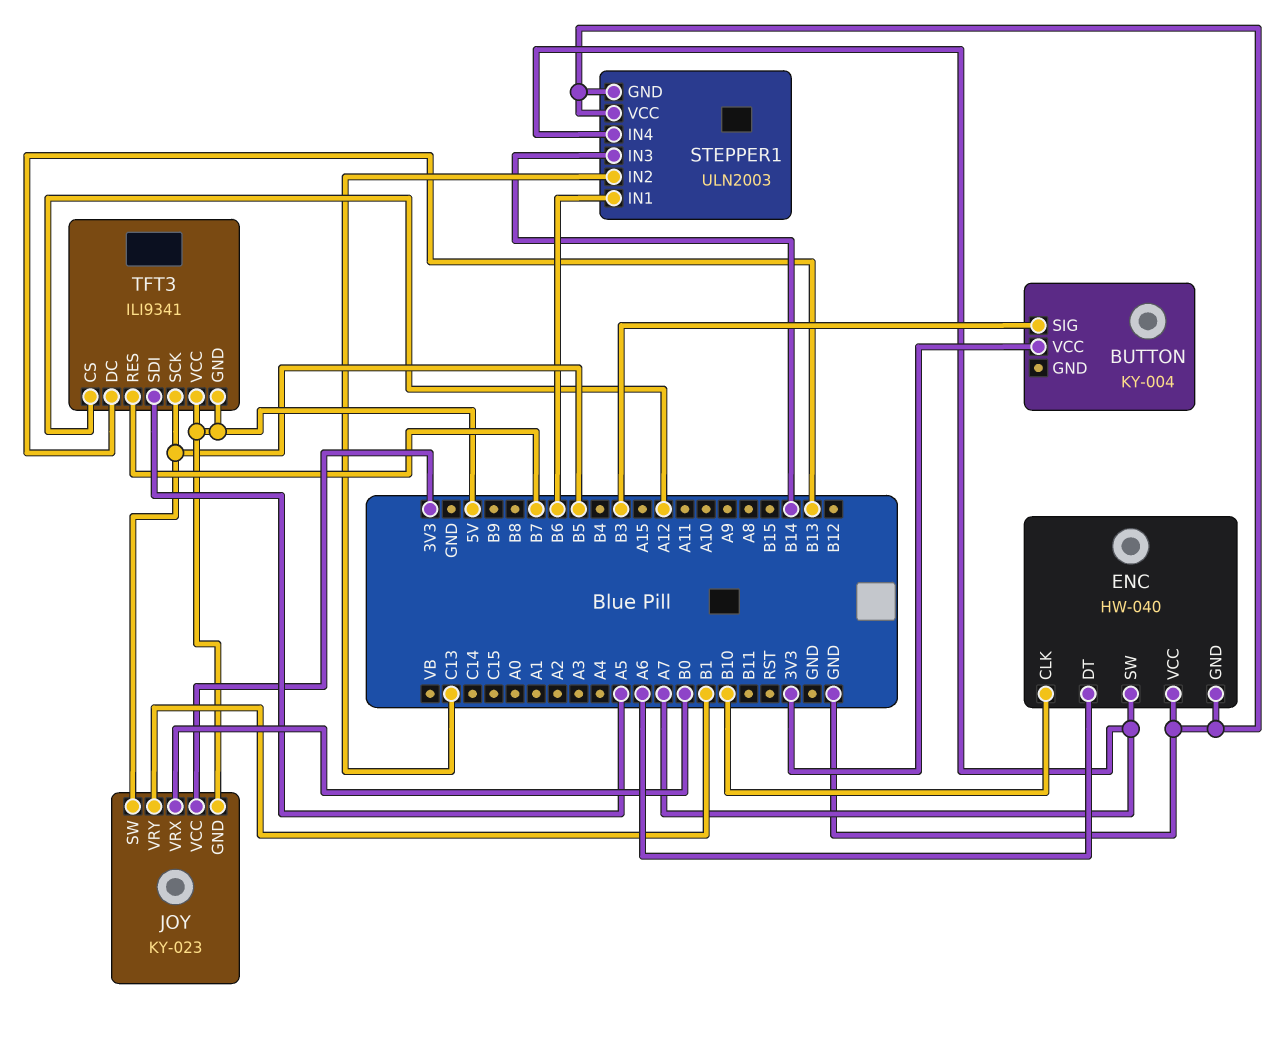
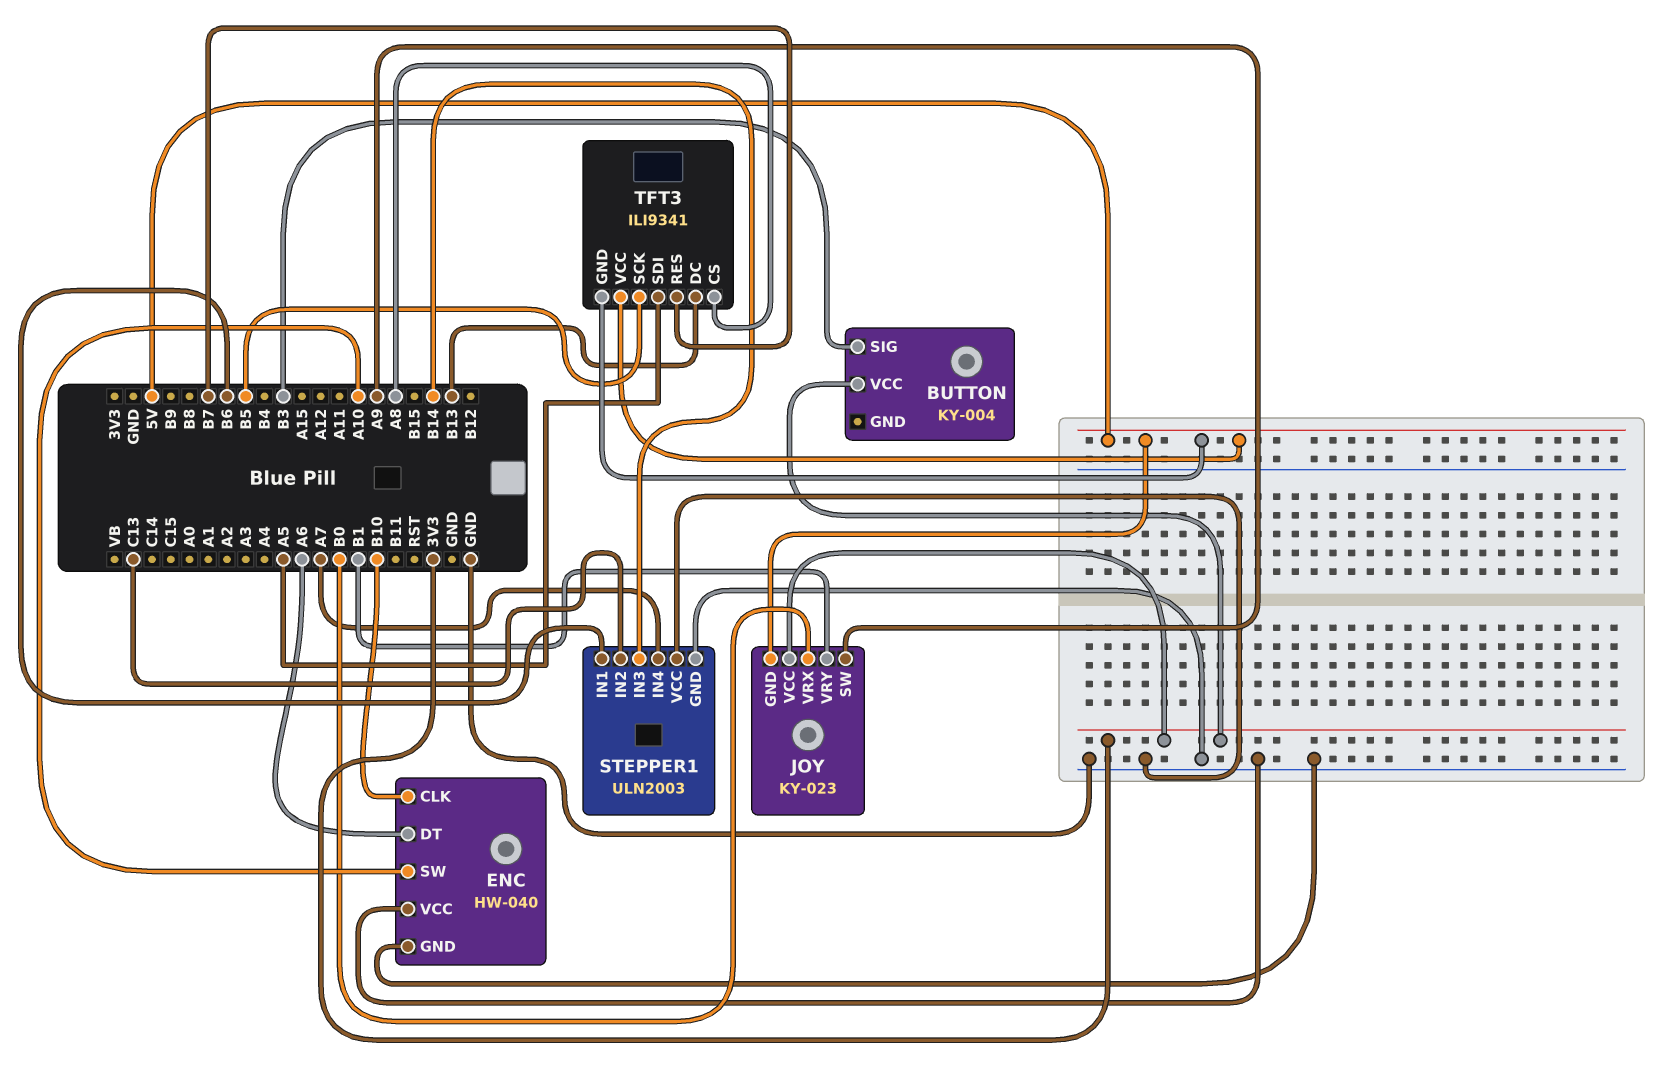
ENC pin SW: A7 -> A10
JOY pin SW: B5 -> A9
TFT3 pin CS: A12 -> A8

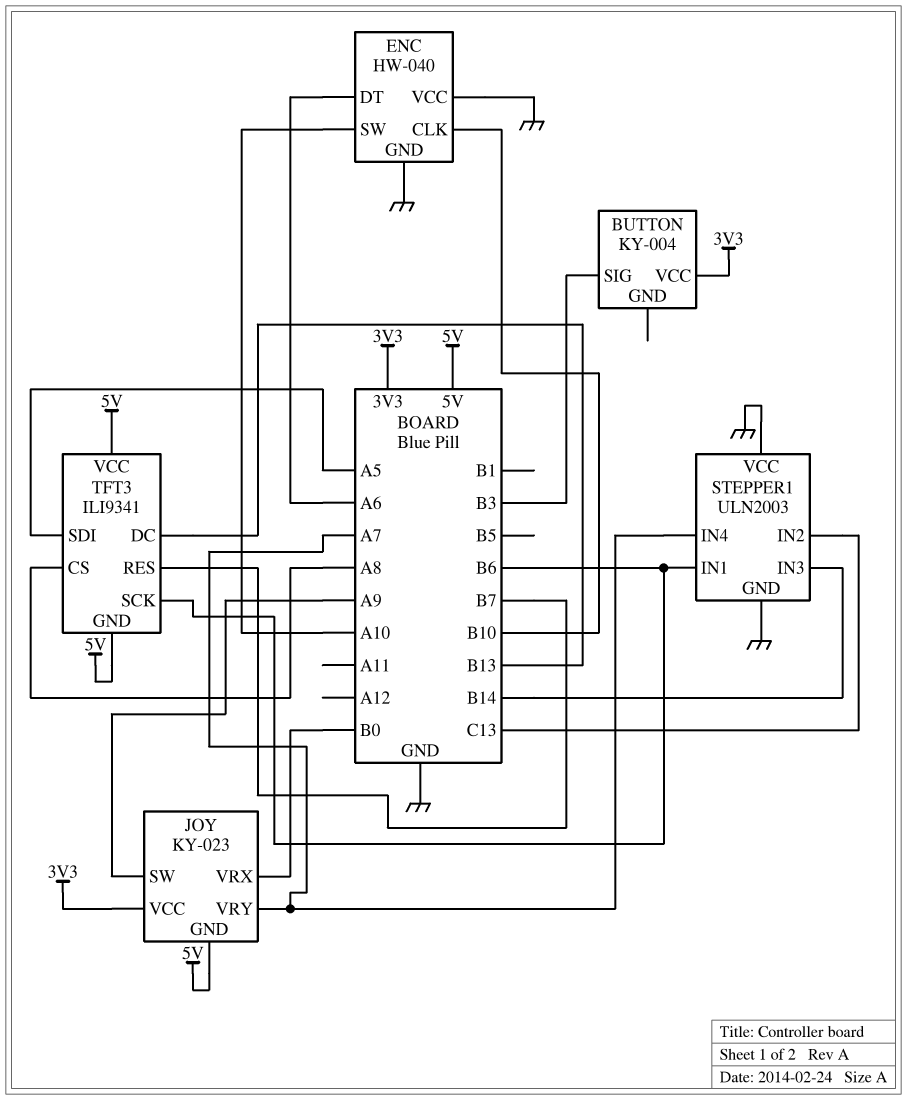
JOY pin VRY: B1 -> A7
TFT3 pin SCK: B5 -> B6

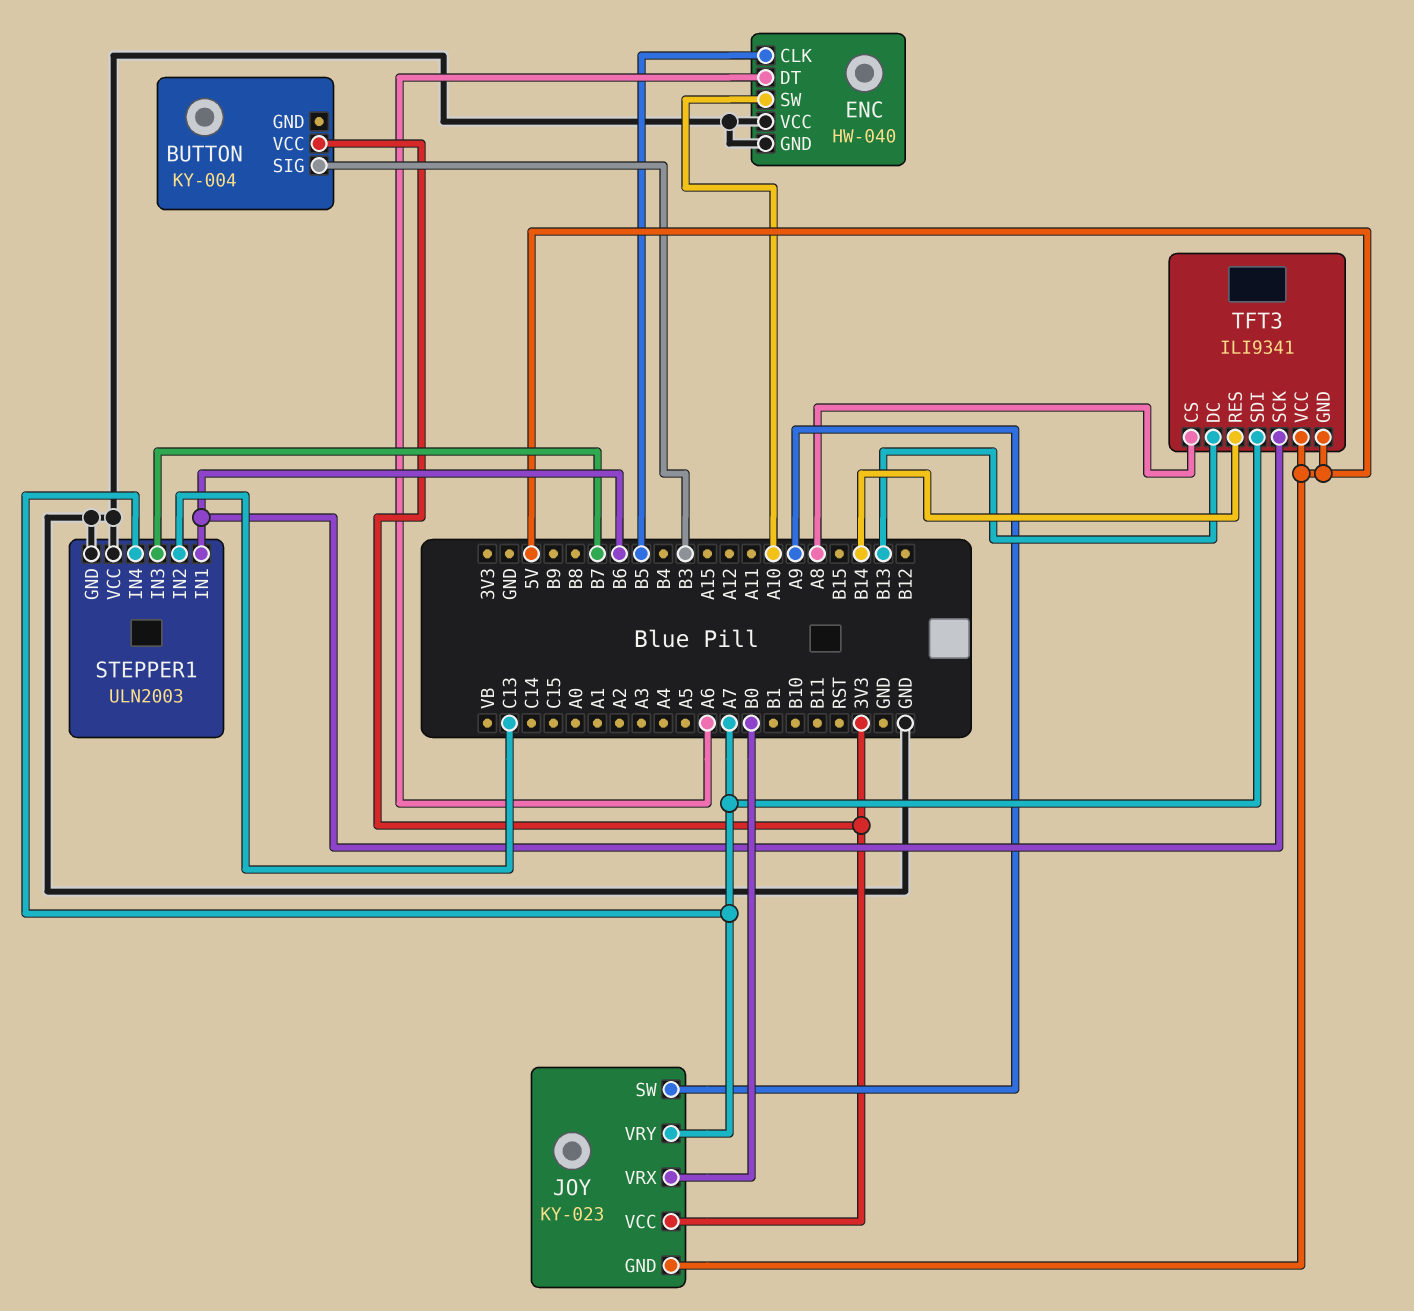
ENC pin CLK: B10 -> B5
STEPPER1 pin IN3: B14 -> B7
TFT3 pin RES: B7 -> B14
TFT3 pin SDI: A5 -> A7

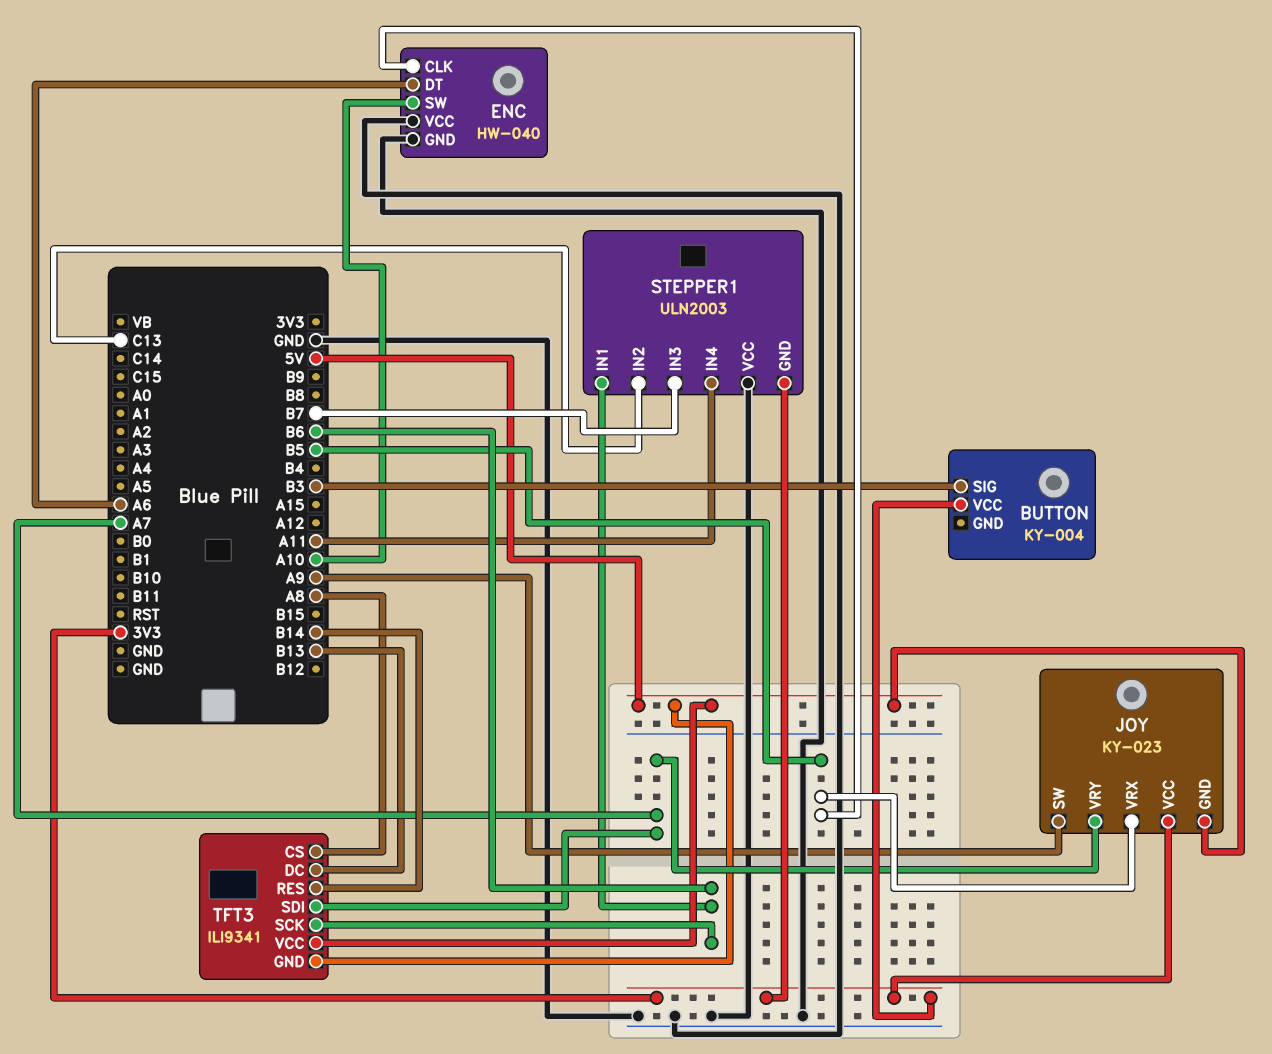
JOY pin VRX: B0 -> B5
STEPPER1 pin GND: GND -> 3V3
STEPPER1 pin IN4: A7 -> A11

